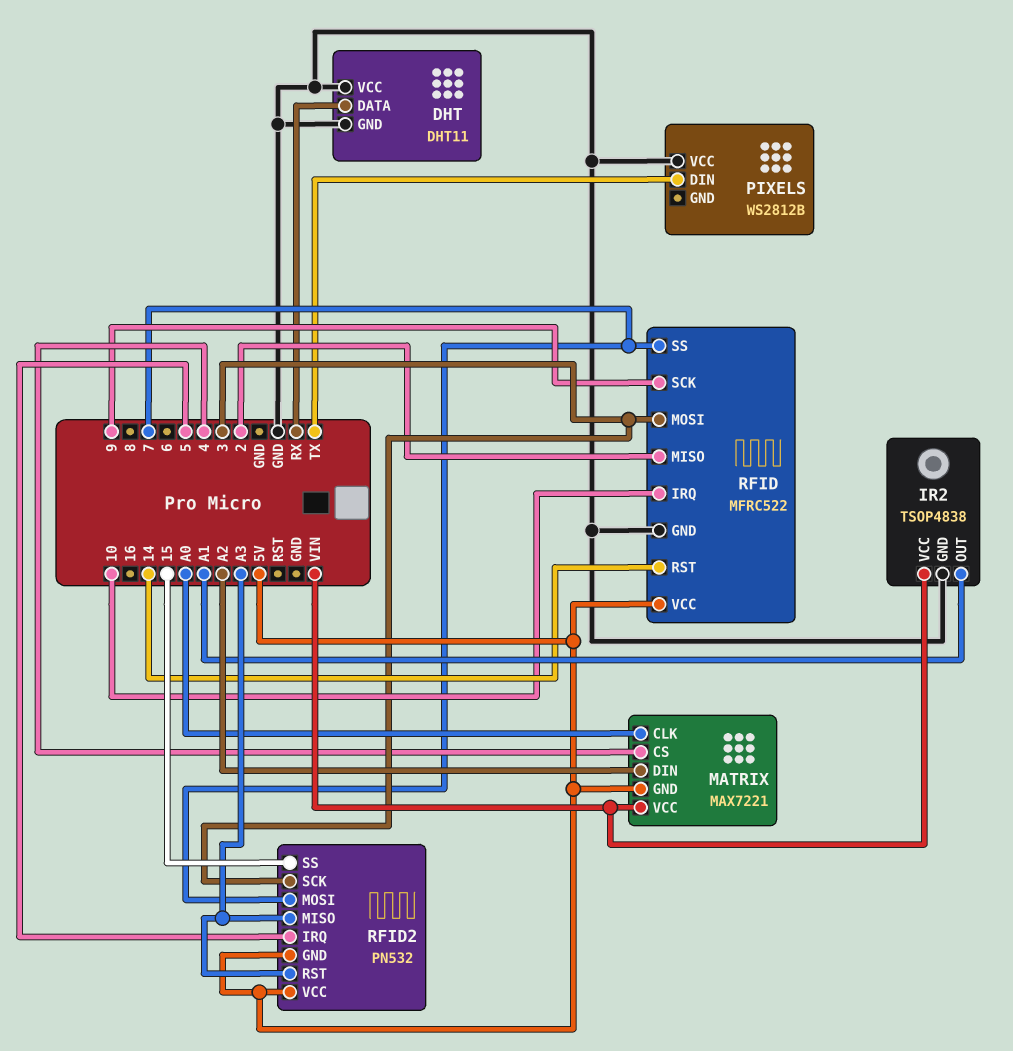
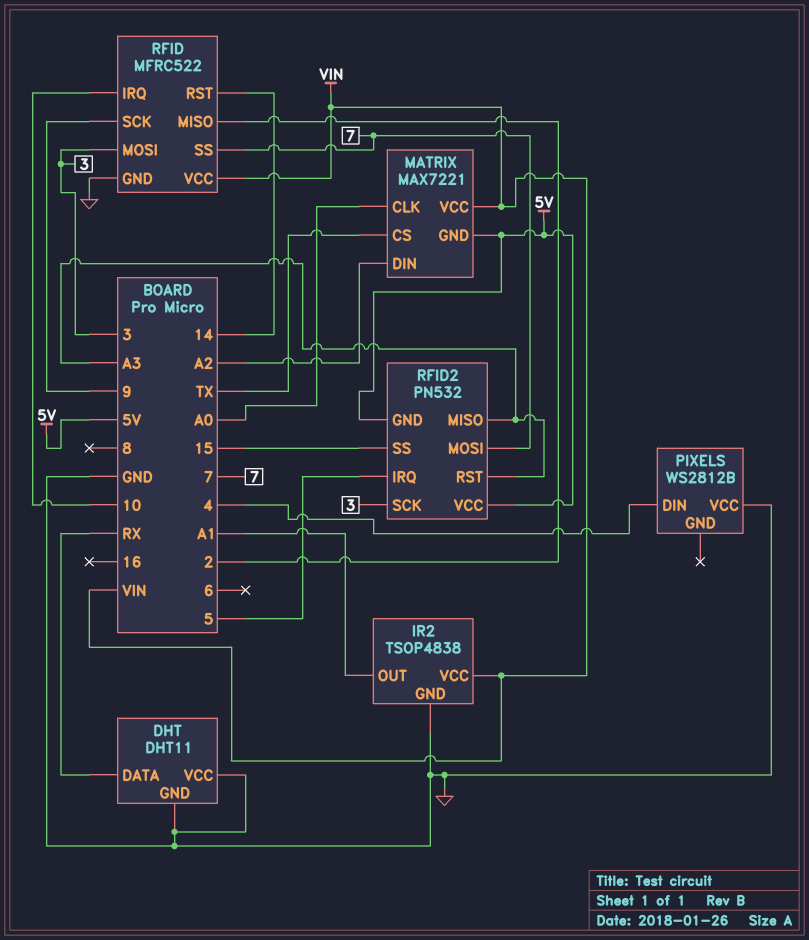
MATRIX pin CS: 4 -> TX
PIXELS pin DIN: TX -> 4
RFID pin VCC: 5V -> VIN

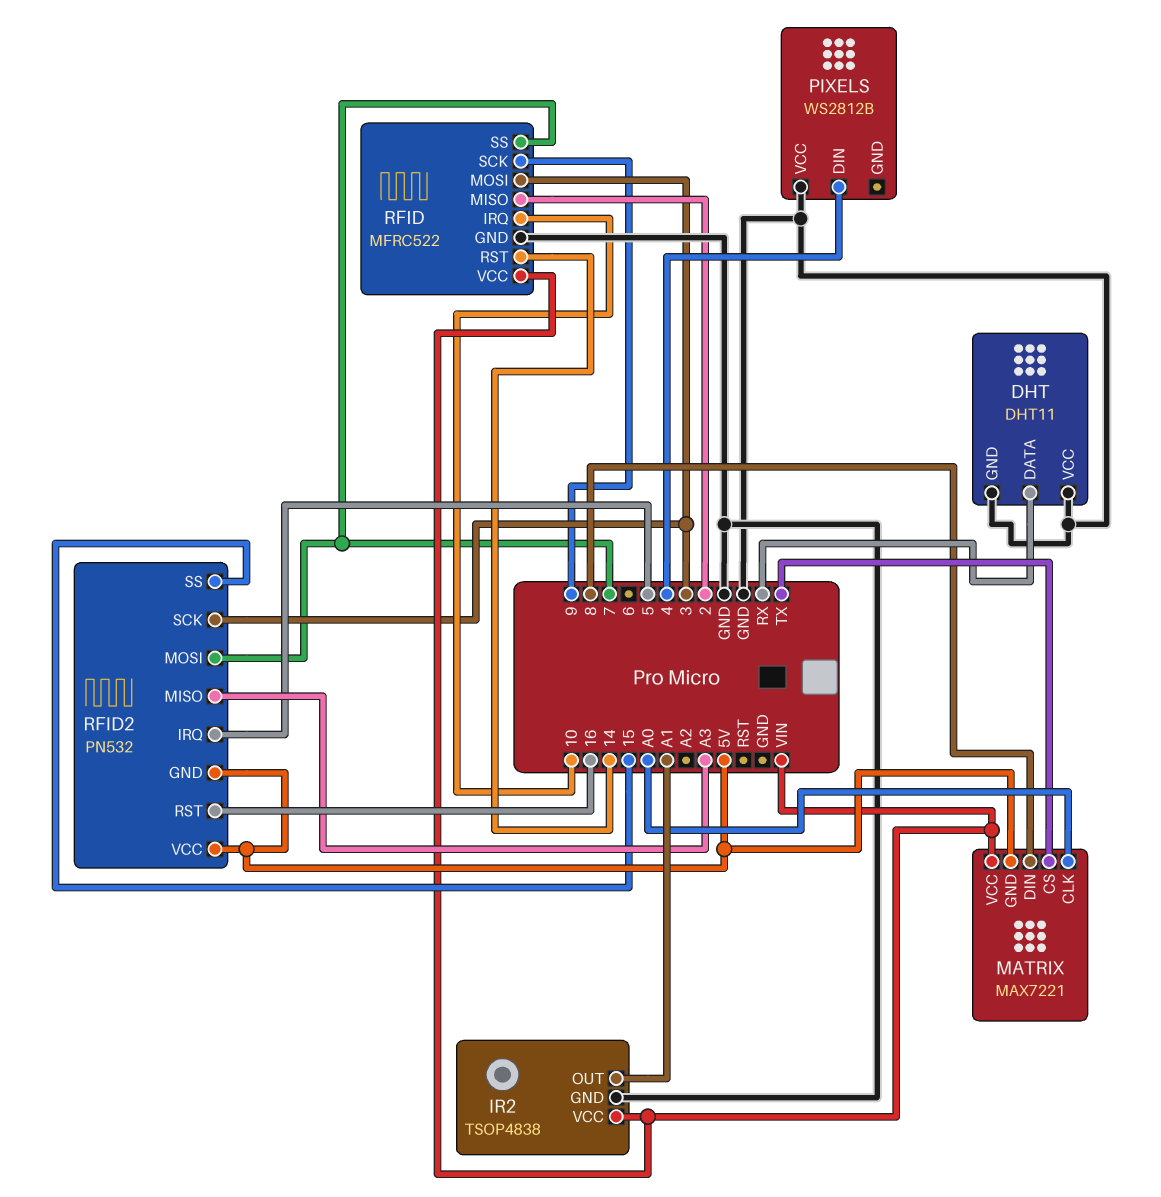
MATRIX pin DIN: A2 -> 8
RFID2 pin RST: A3 -> 16

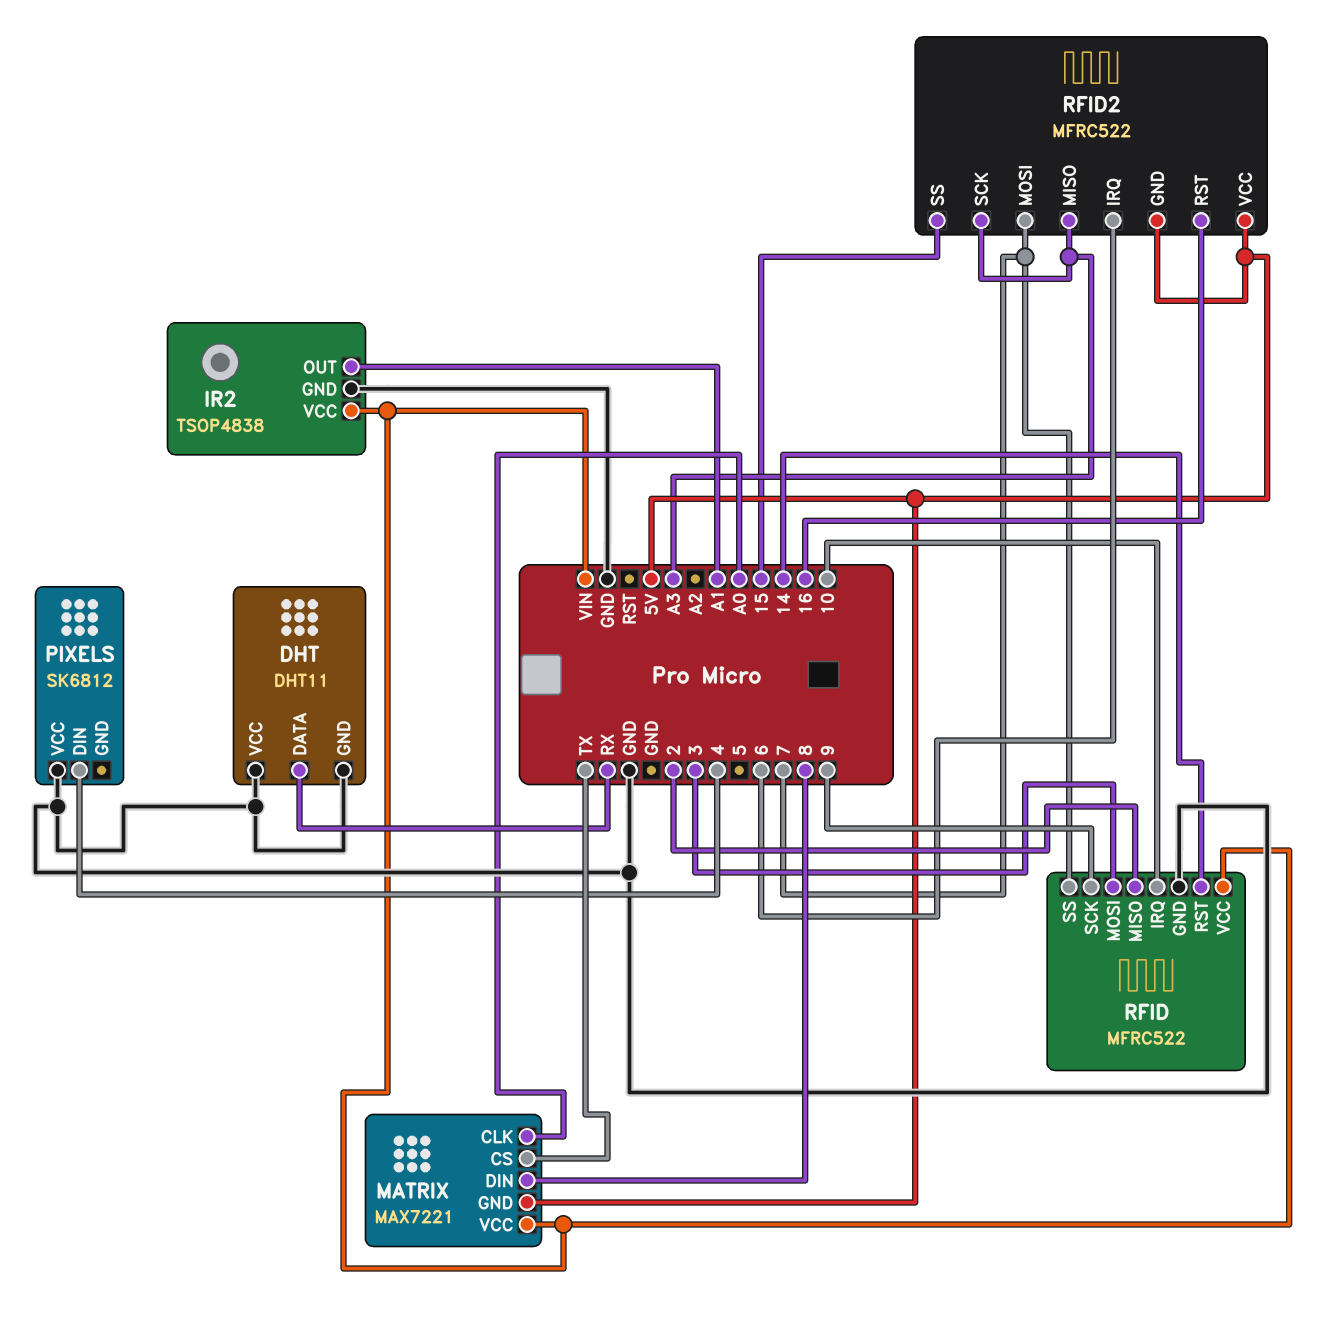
PIXELS: WS2812B -> SK6812
RFID2: PN532 -> MFRC522
RFID2 pin IRQ: 5 -> 6
RFID2 pin SCK: 3 -> A3

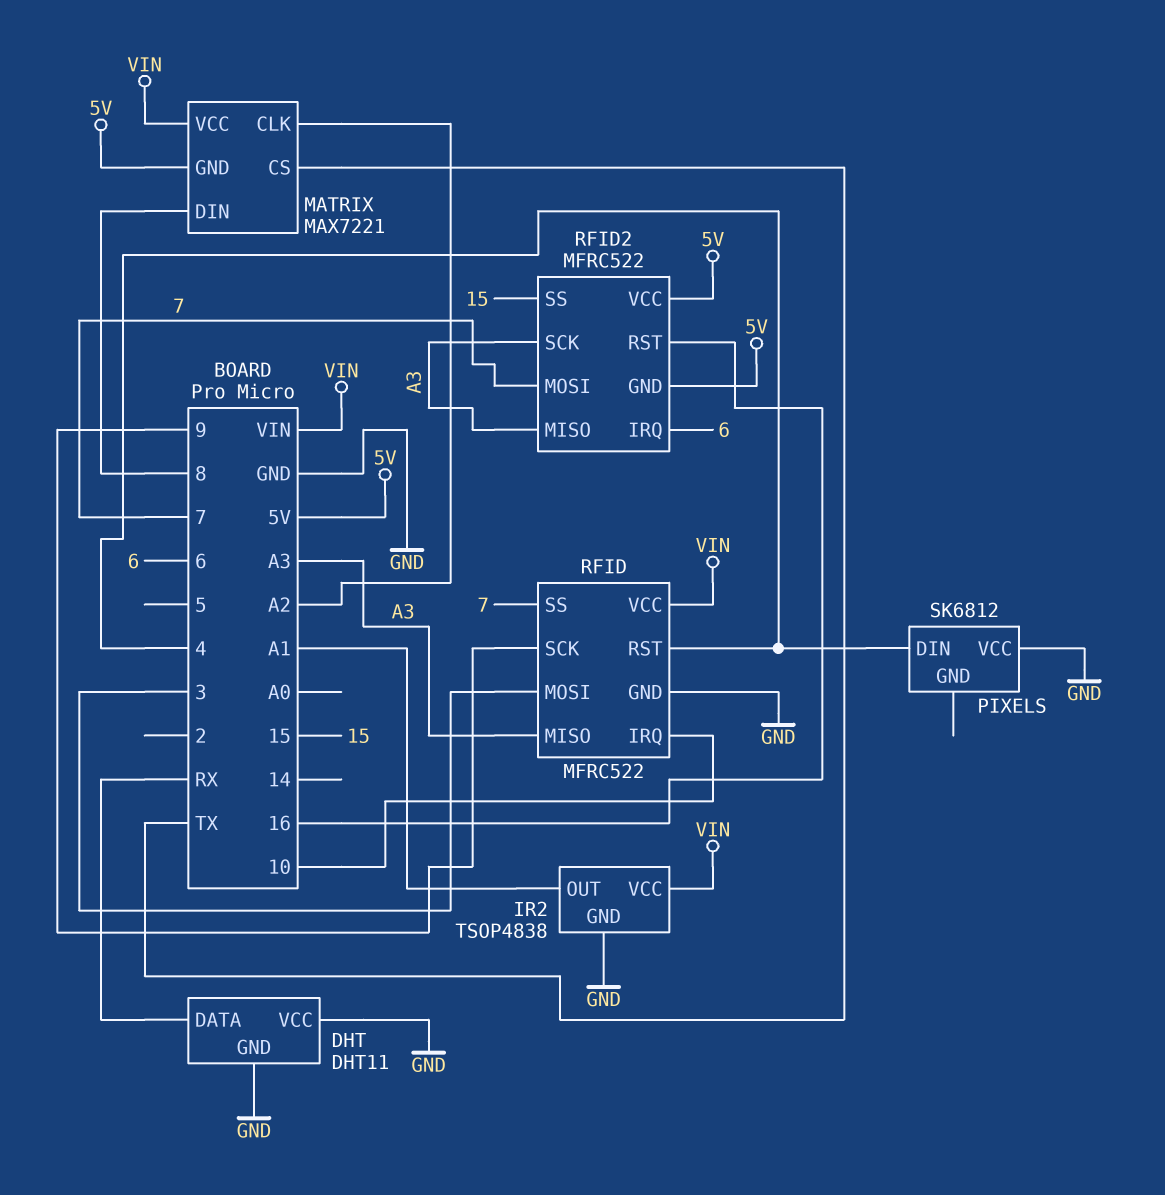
MATRIX pin CLK: A0 -> A2
RFID pin MISO: 2 -> A3
RFID pin RST: 14 -> 4

